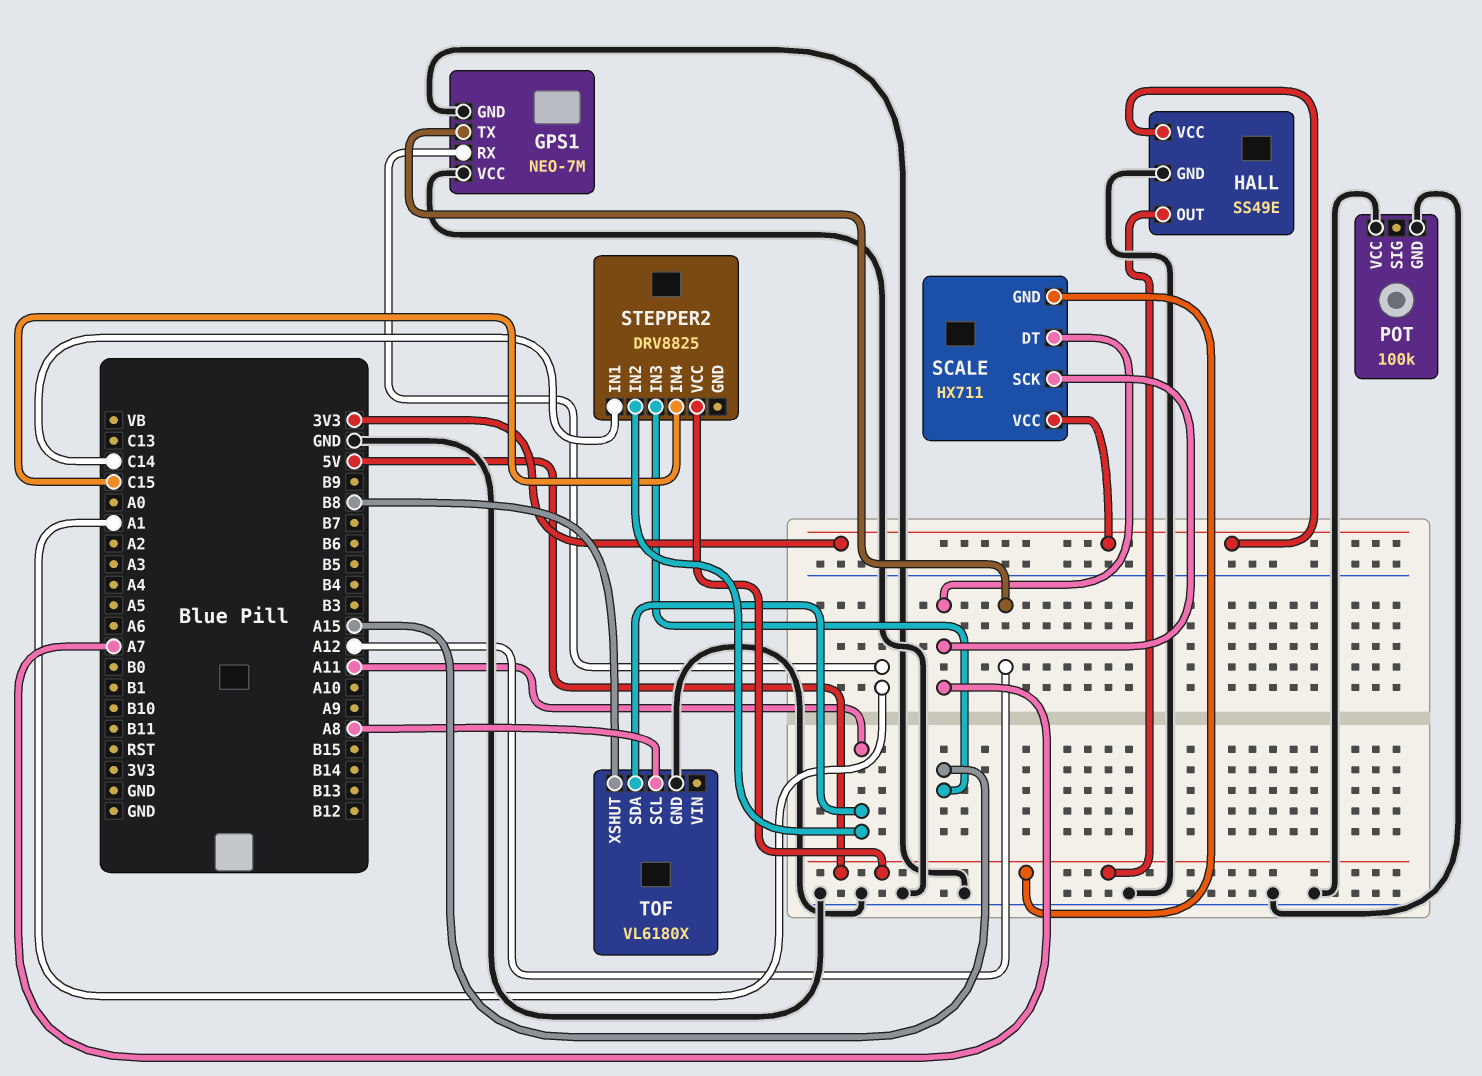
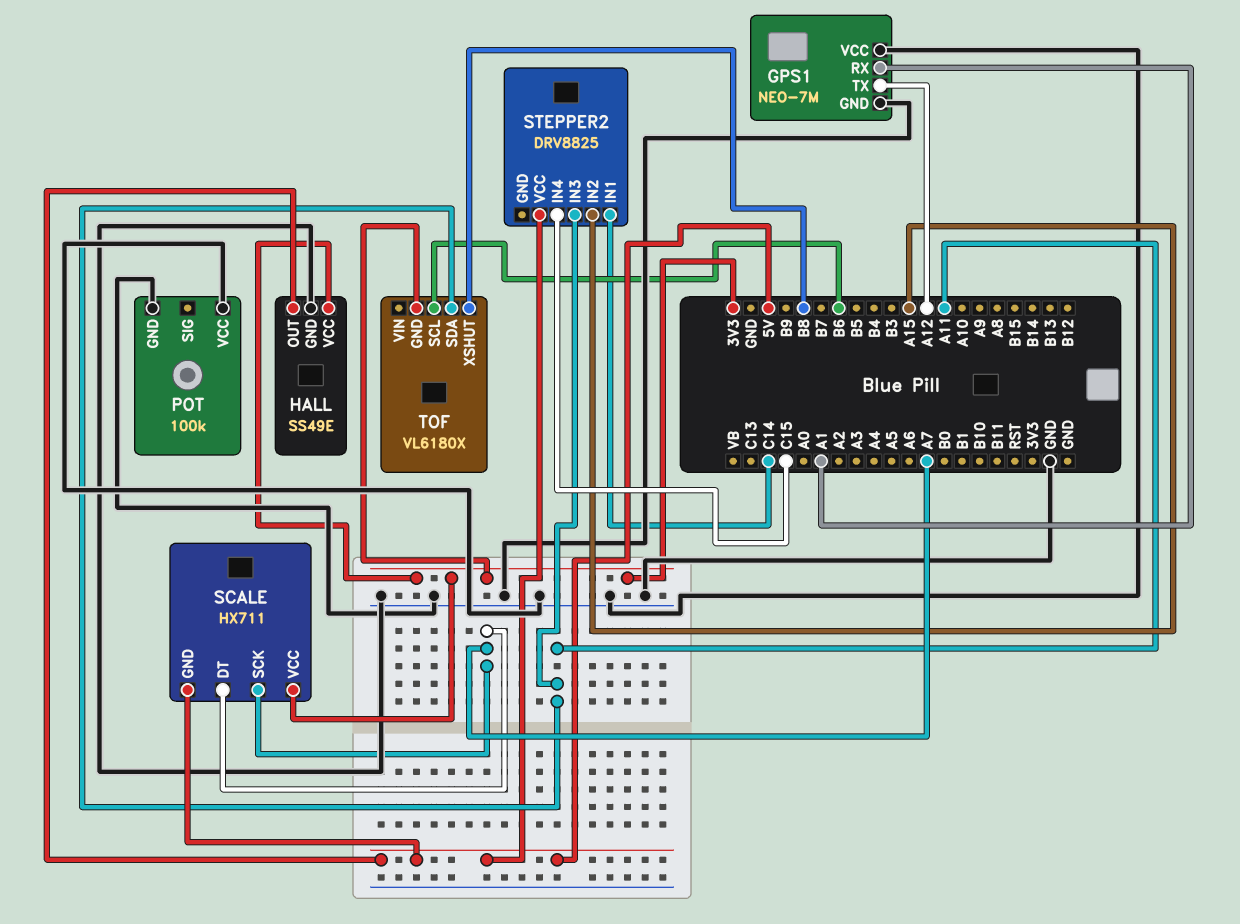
STEPPER2 pin IN2: A11 -> A15
STEPPER2 pin IN3: A15 -> A11
TOF pin GND: GND -> 3V3
TOF pin SCL: A8 -> B6

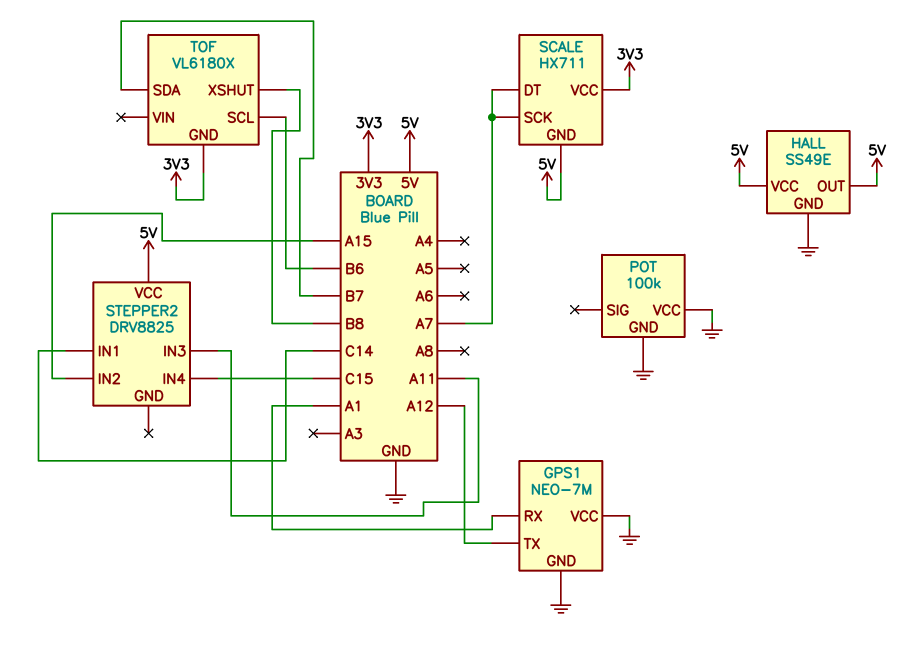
HALL pin VCC: 3V3 -> 5V
TOF pin SDA: A11 -> B7

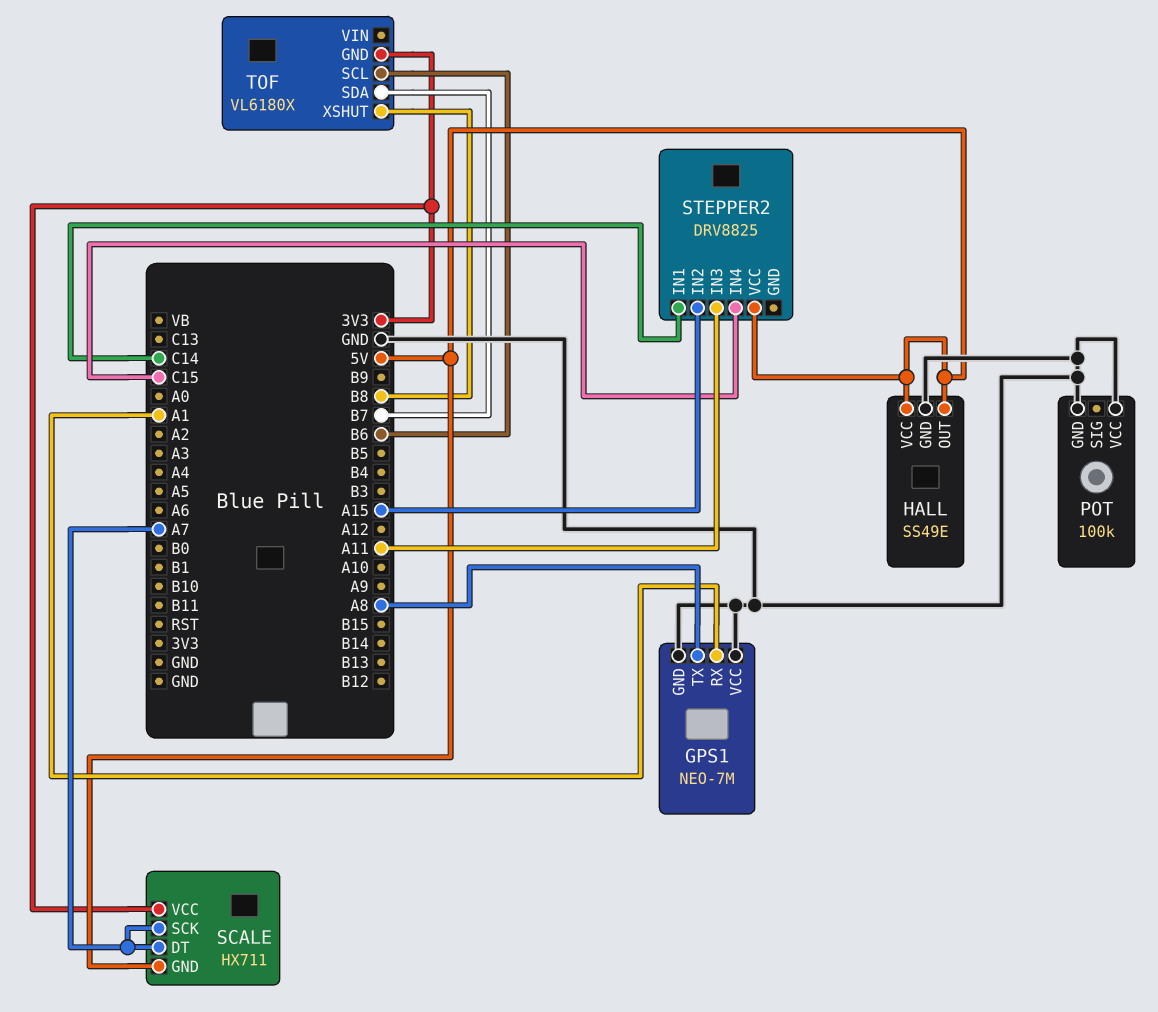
GPS1 pin TX: A12 -> A8

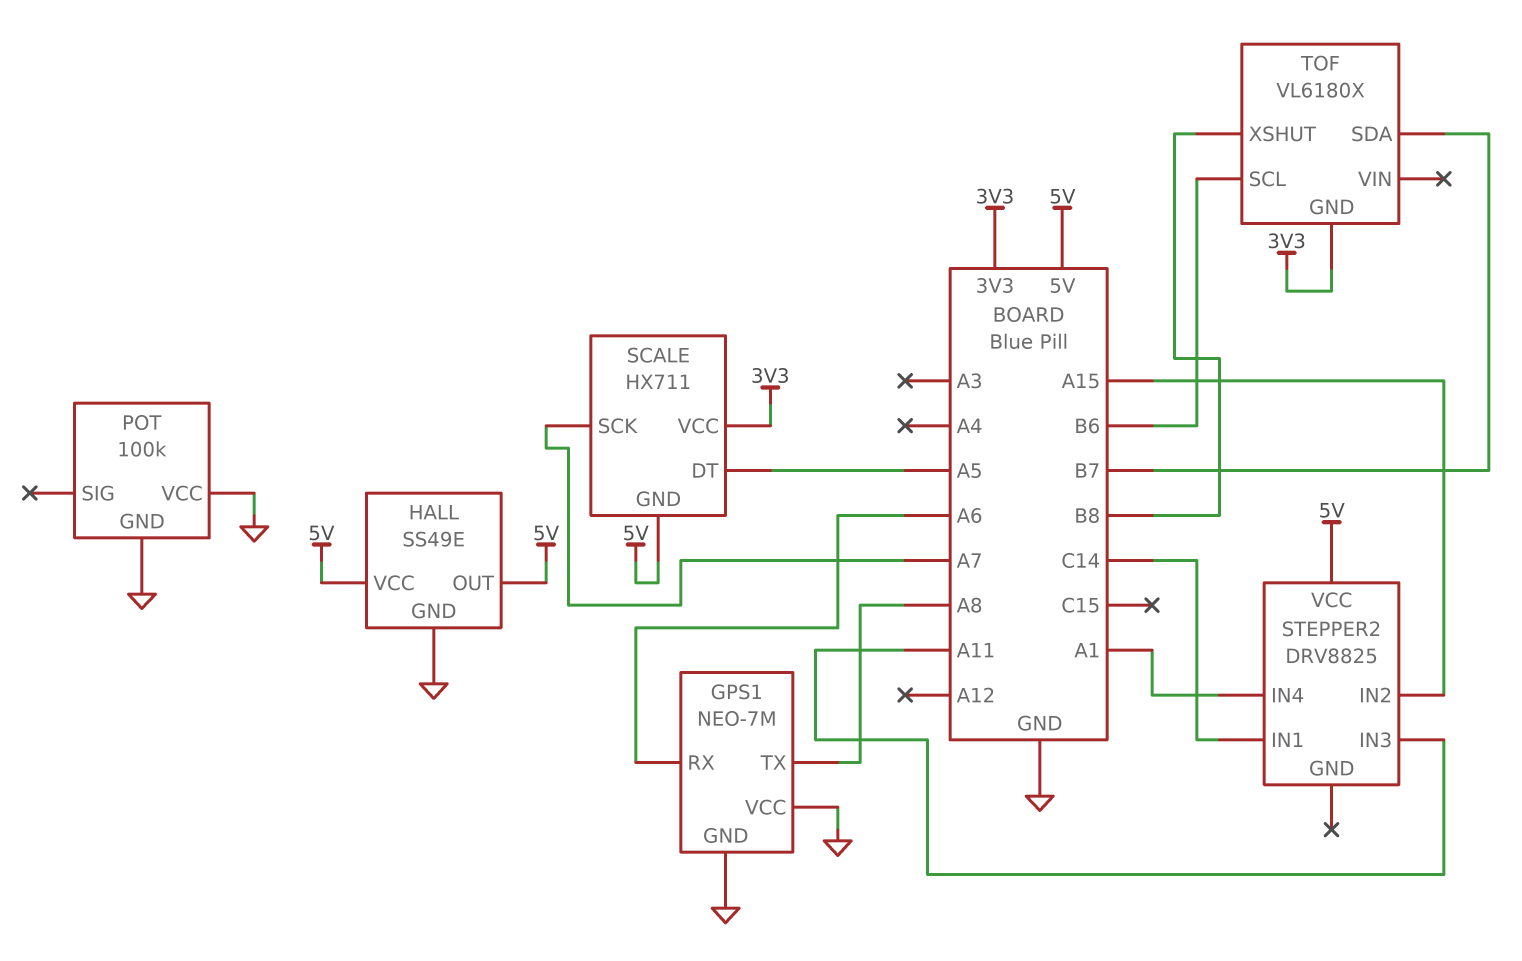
GPS1 pin RX: A1 -> A6
SCALE pin DT: A7 -> A5
STEPPER2 pin IN4: C15 -> A1

